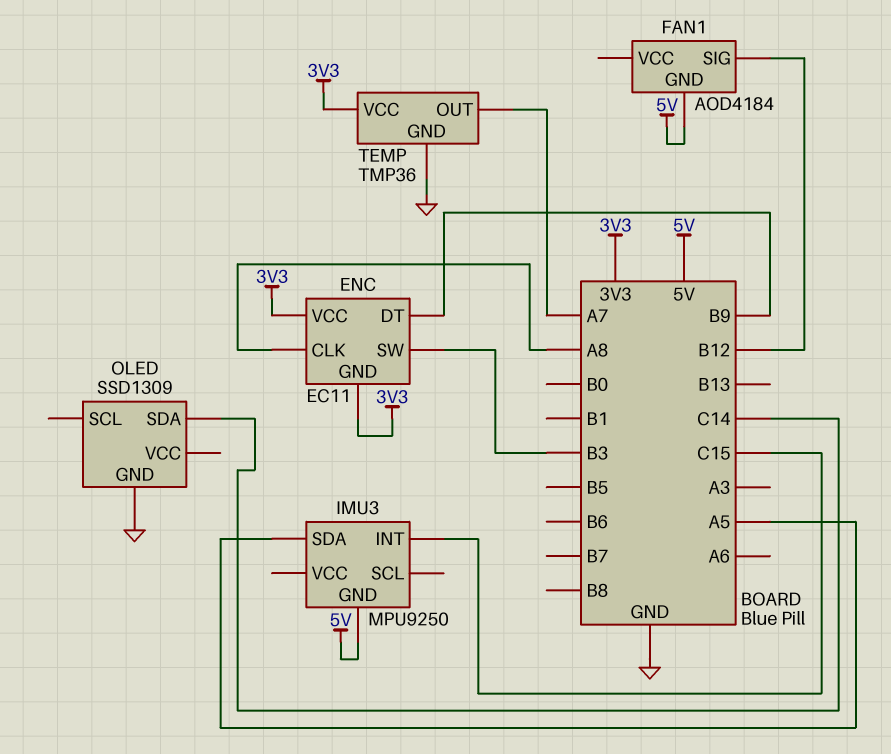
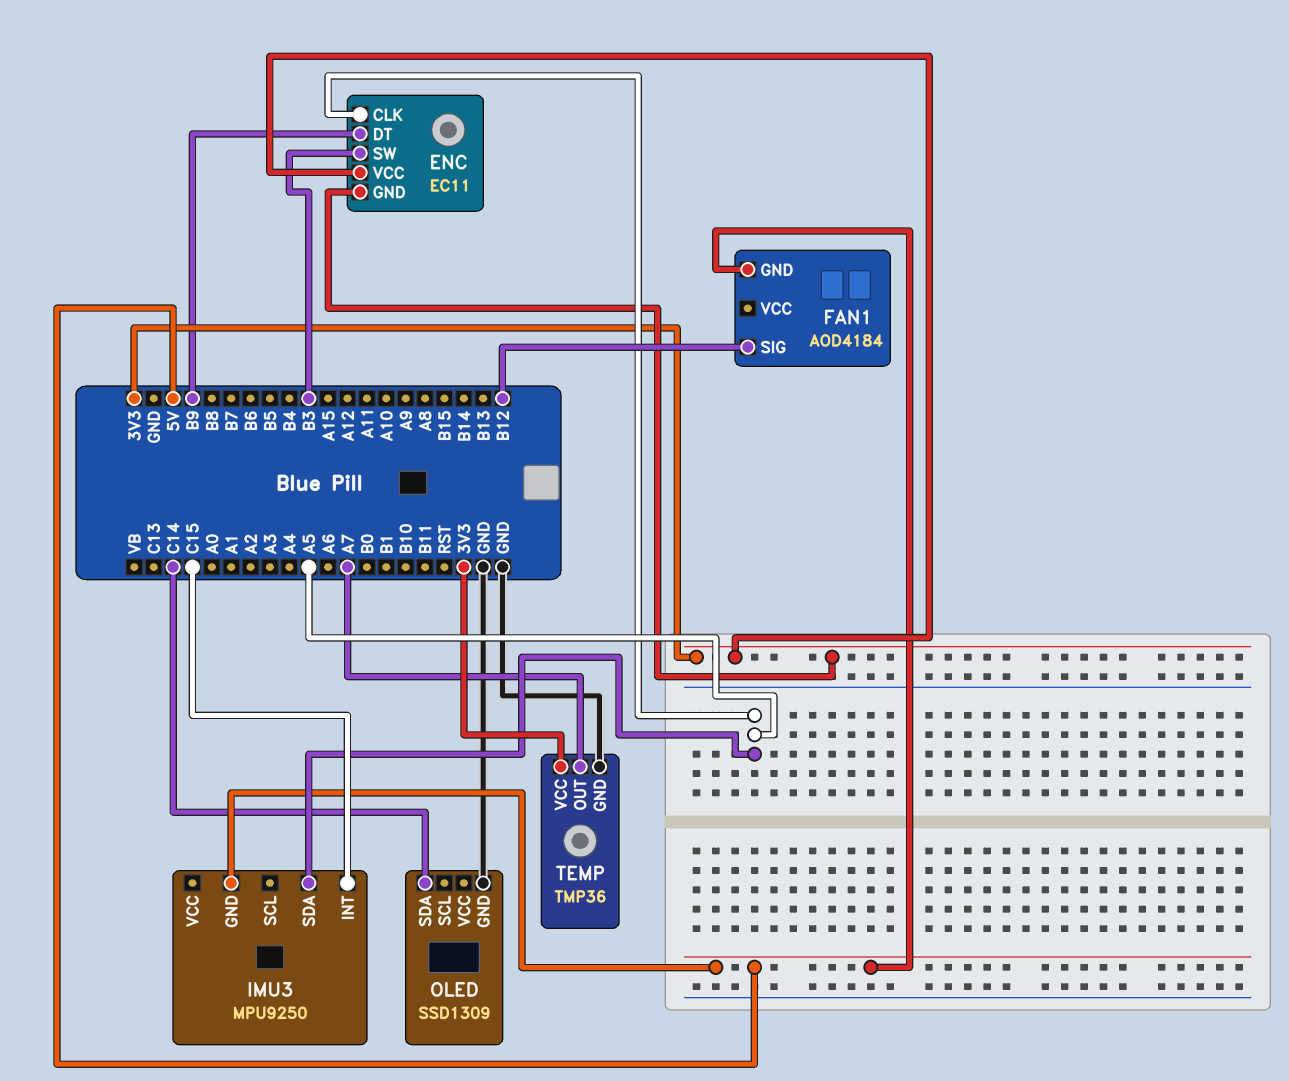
ENC pin CLK: A8 -> A5

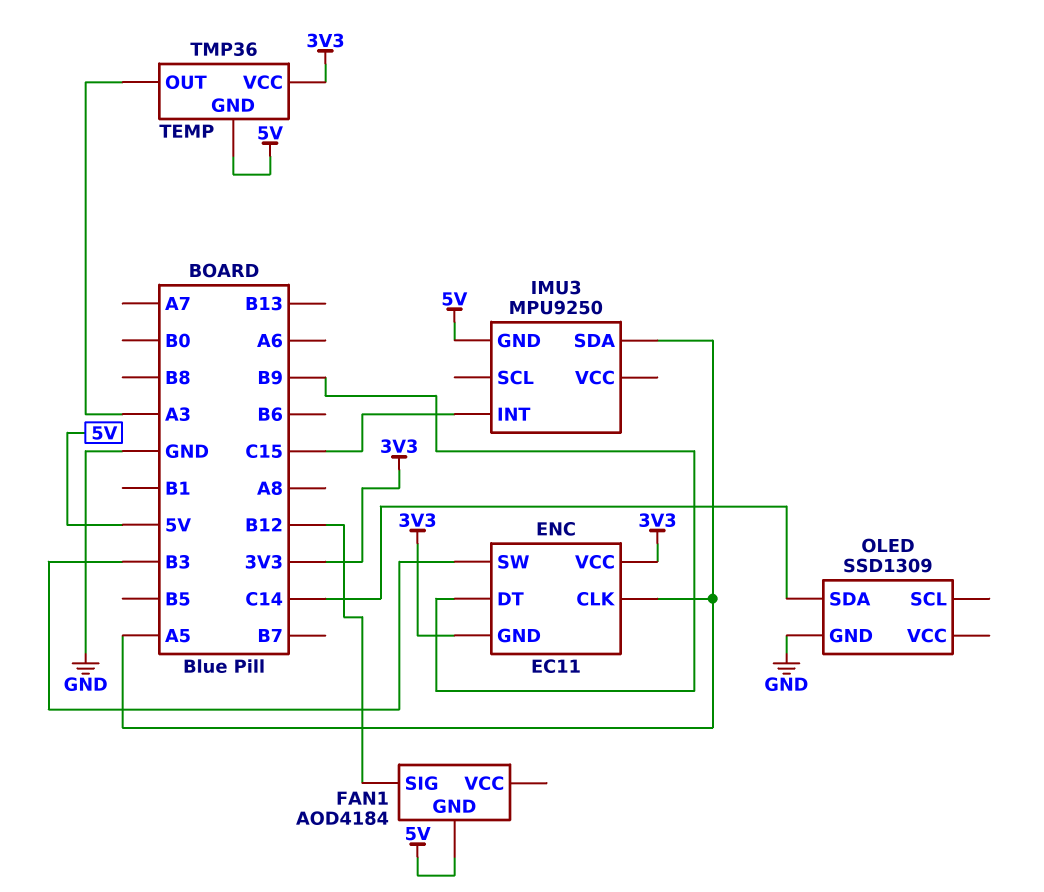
TEMP pin GND: GND -> 5V
TEMP pin OUT: A7 -> A3

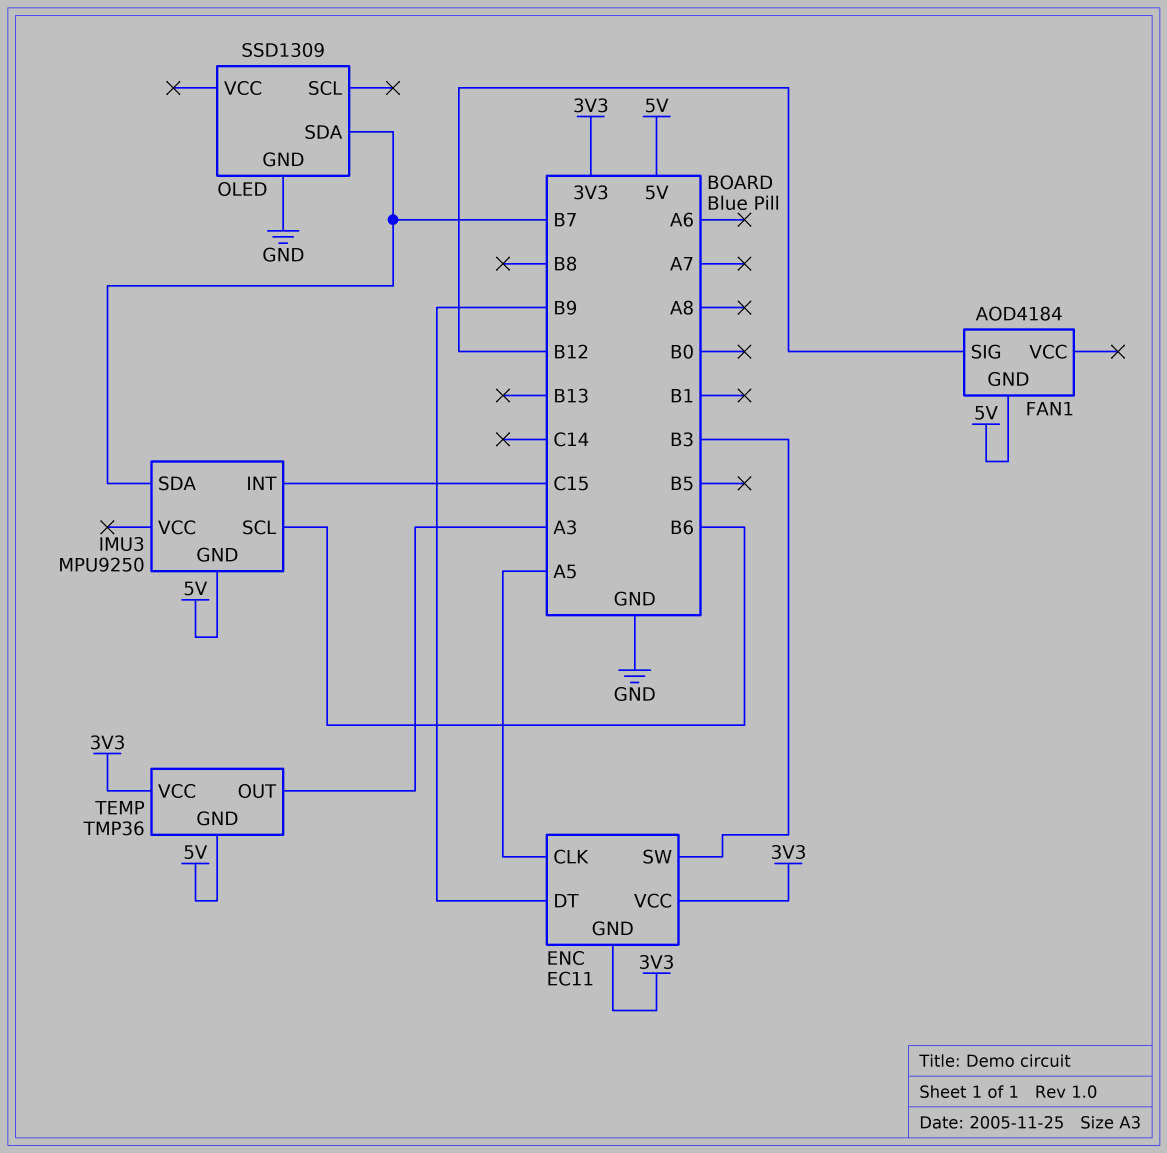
IMU3 pin SCL: none -> B6
IMU3 pin SDA: A5 -> B7
OLED pin SDA: C14 -> B7

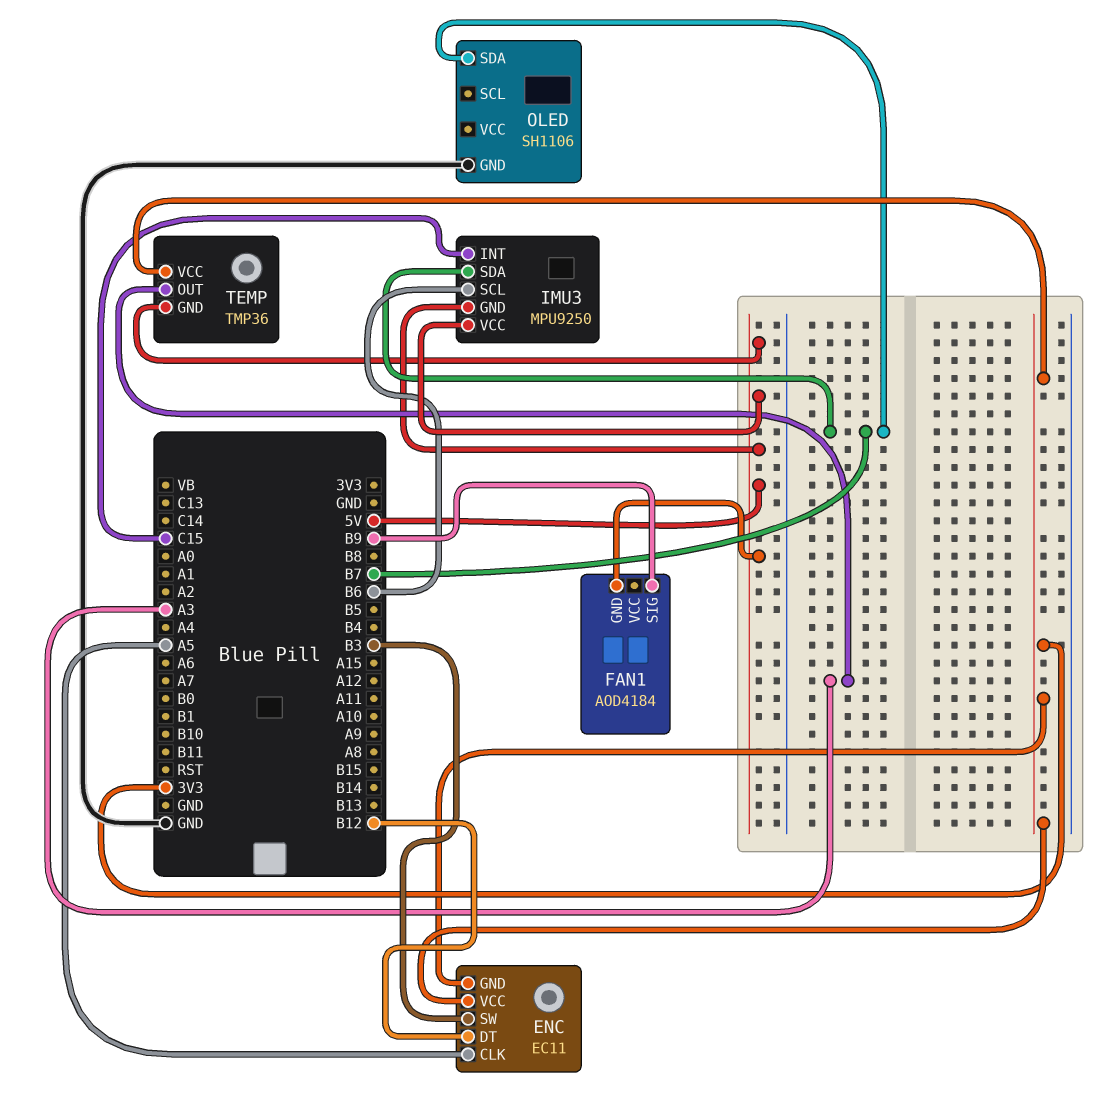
ENC pin DT: B9 -> B12
FAN1 pin SIG: B12 -> B9
IMU3 pin VCC: none -> 5V
OLED: SSD1309 -> SH1106

